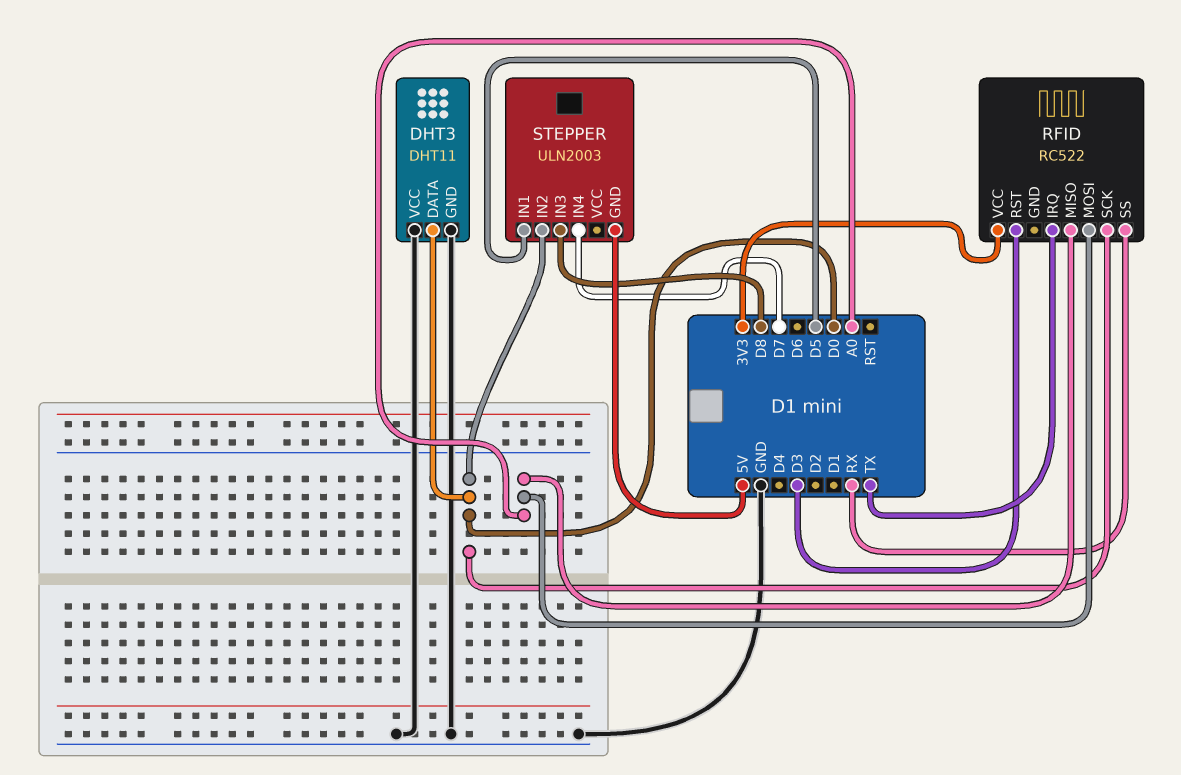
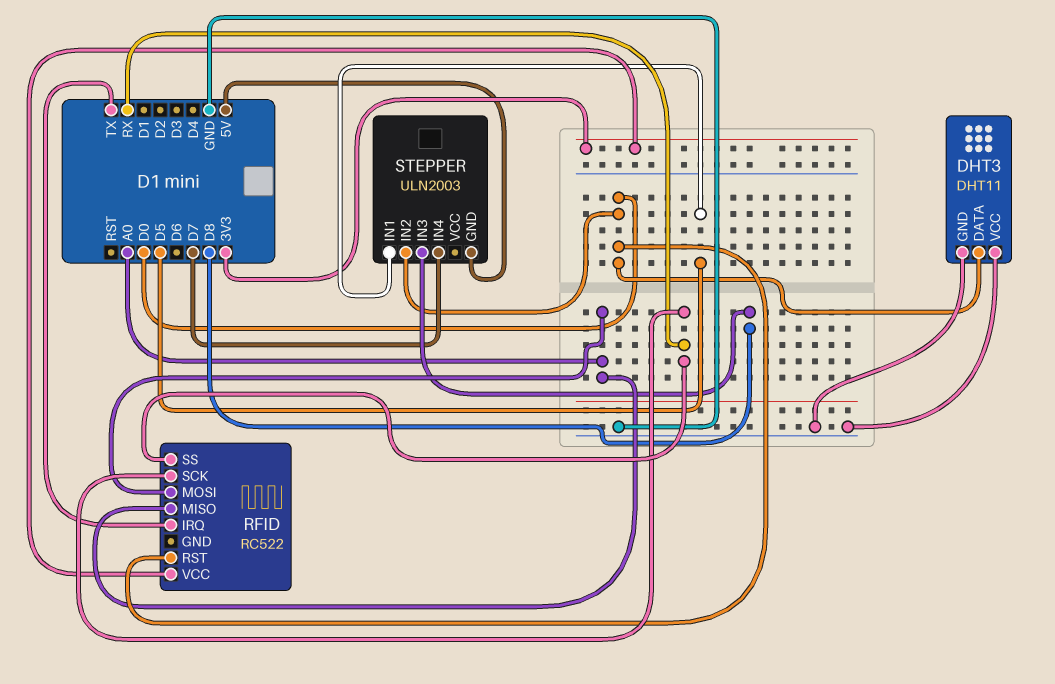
RFID pin RST: D3 -> D0
RFID pin SCK: D0 -> RX

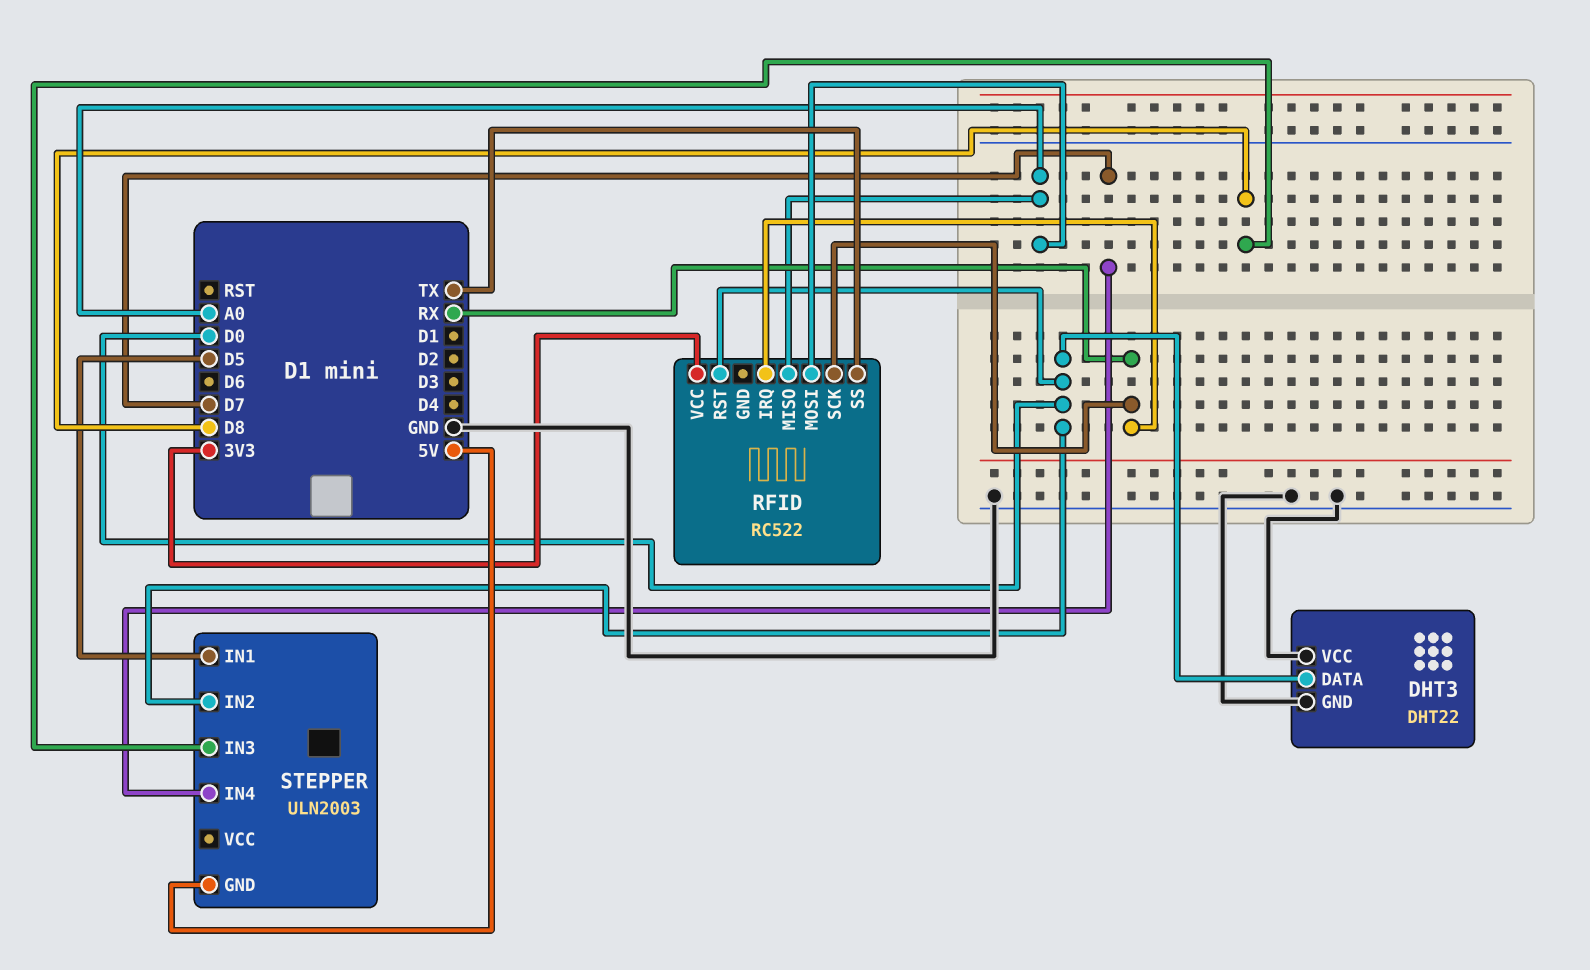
DHT3: DHT11 -> DHT22
RFID pin IRQ: TX -> RX
RFID pin SS: RX -> TX

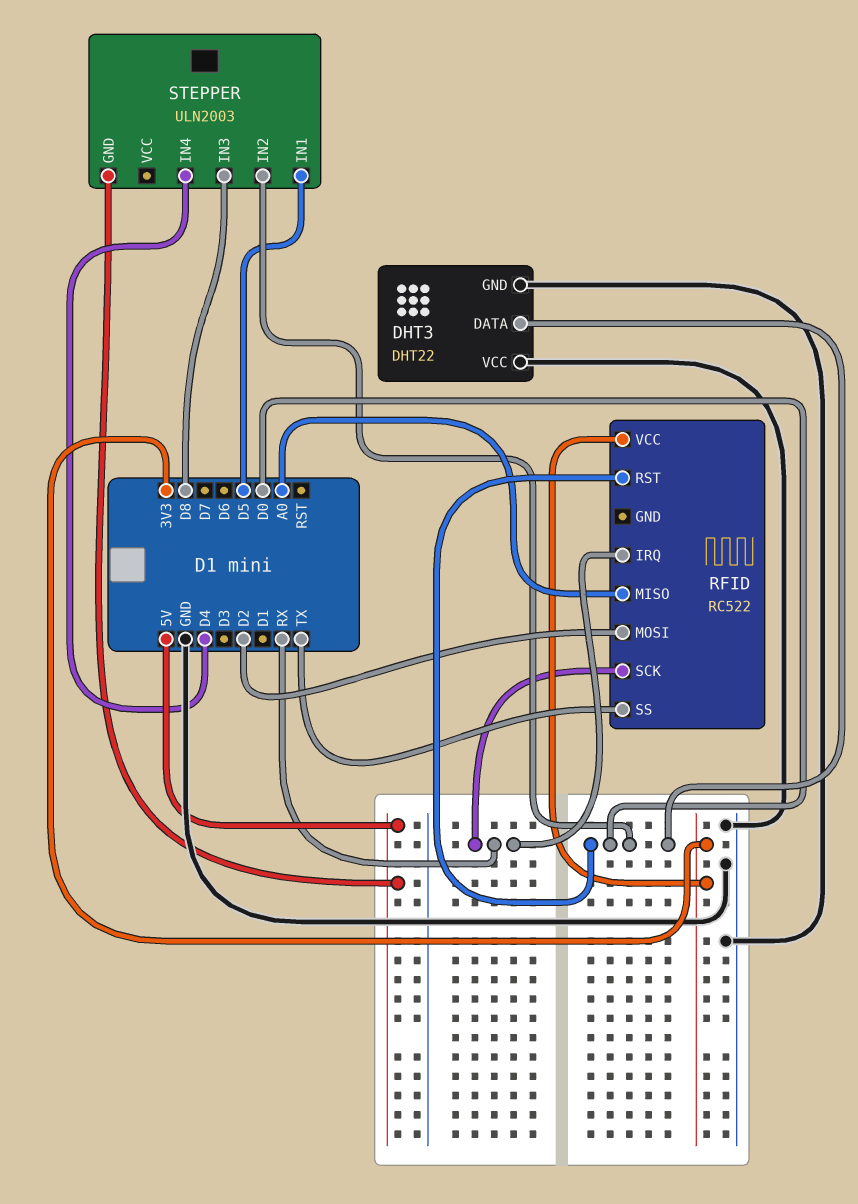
RFID pin MOSI: A0 -> D2
STEPPER pin IN4: D7 -> D4

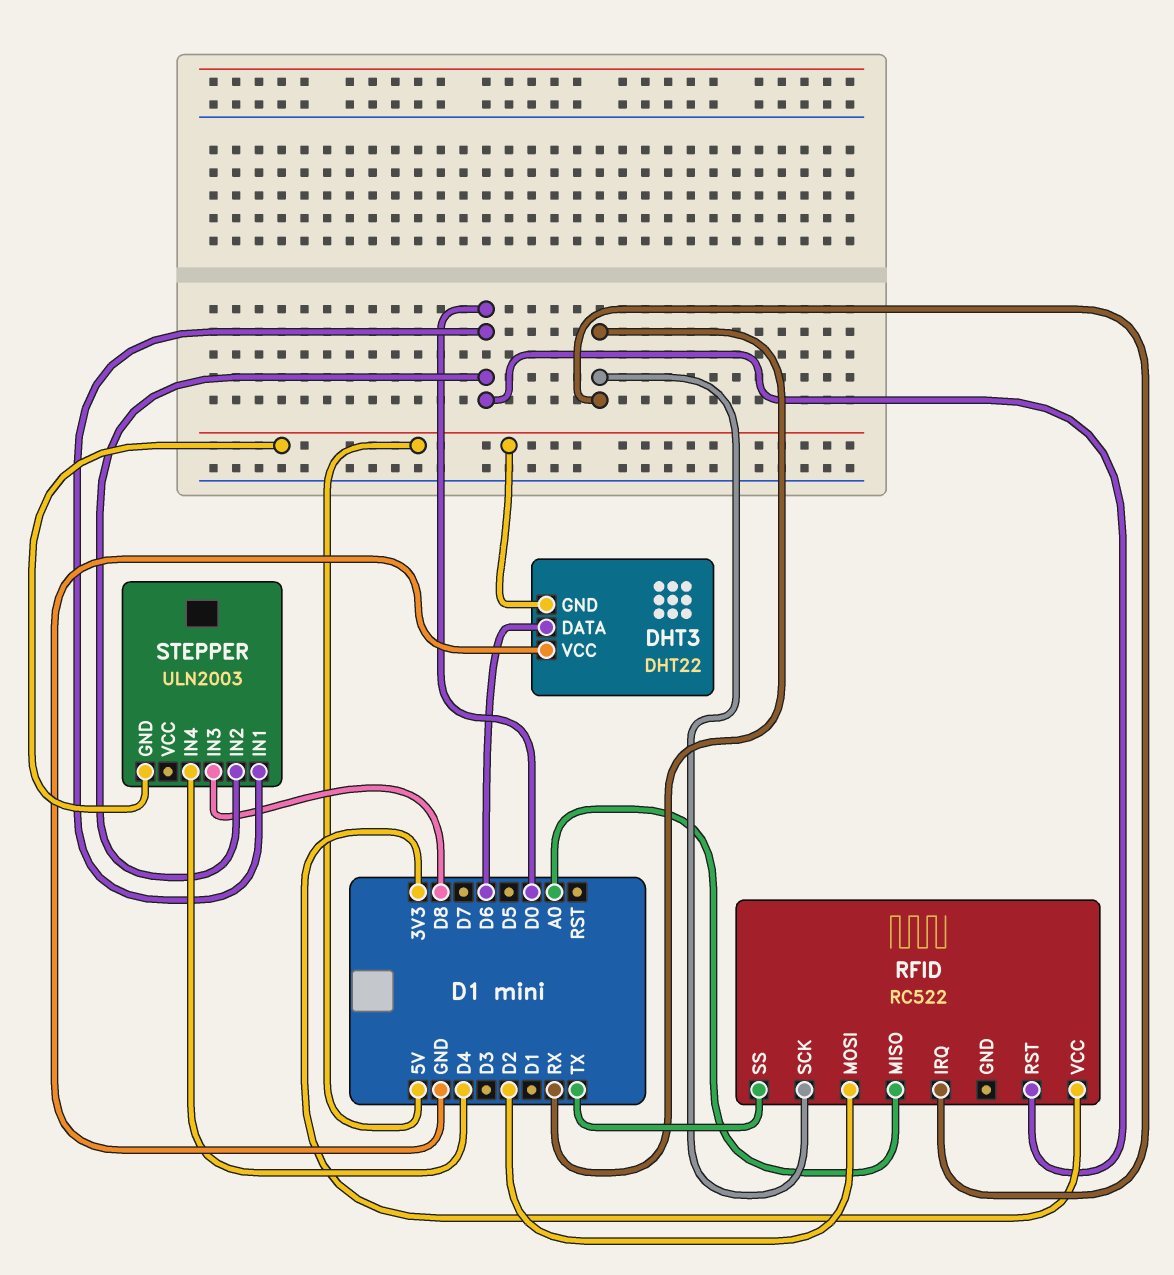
DHT3 pin DATA: D0 -> D6
DHT3 pin GND: GND -> 5V
STEPPER pin IN1: D5 -> D0

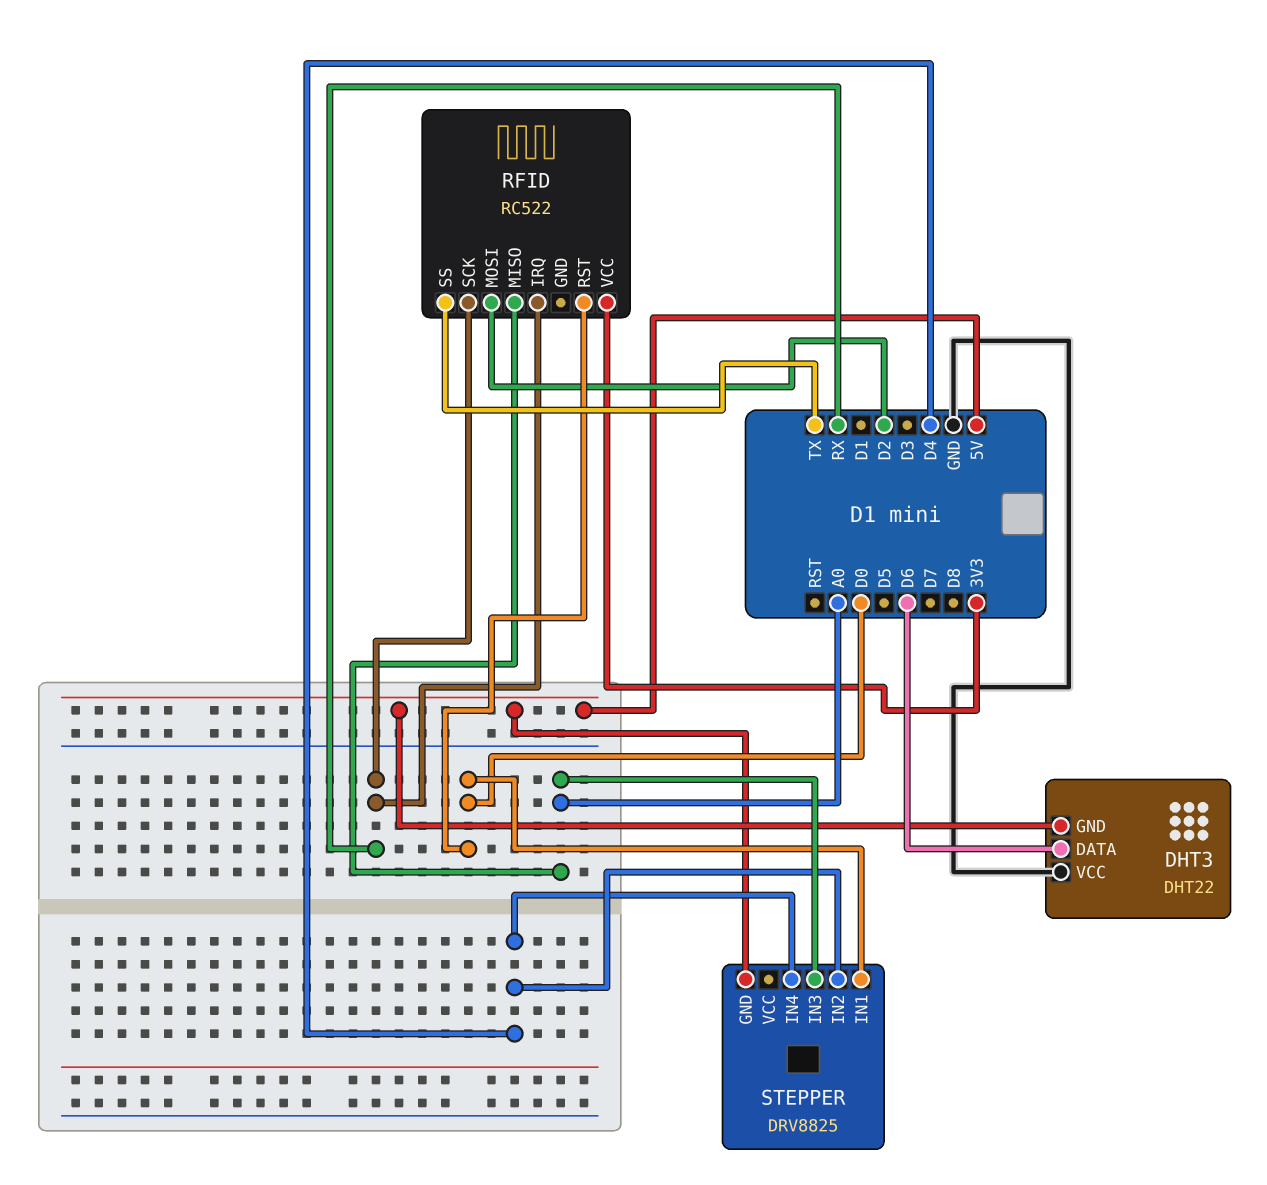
STEPPER: ULN2003 -> DRV8825
STEPPER pin IN2: D0 -> D4
STEPPER pin IN3: D8 -> A0

